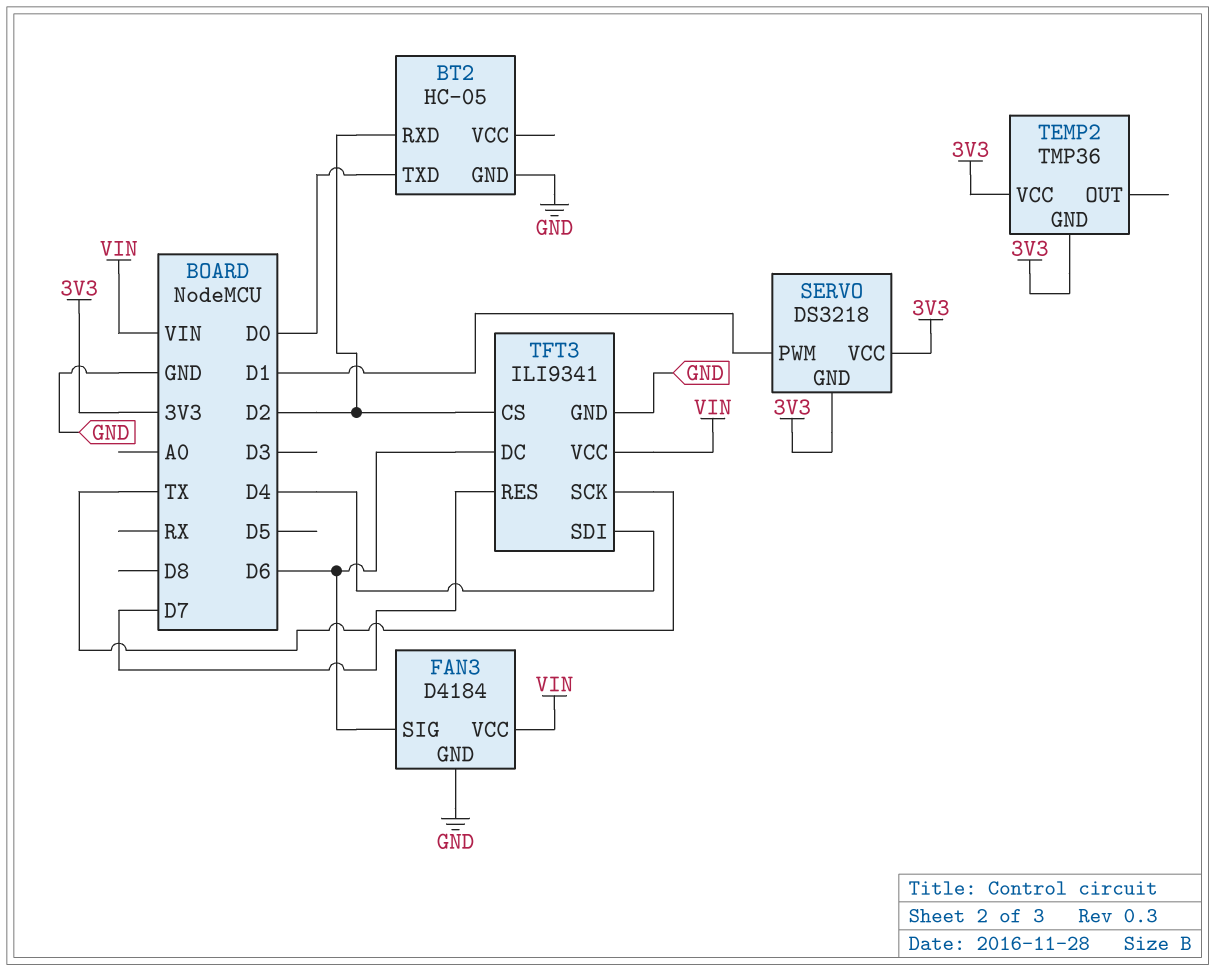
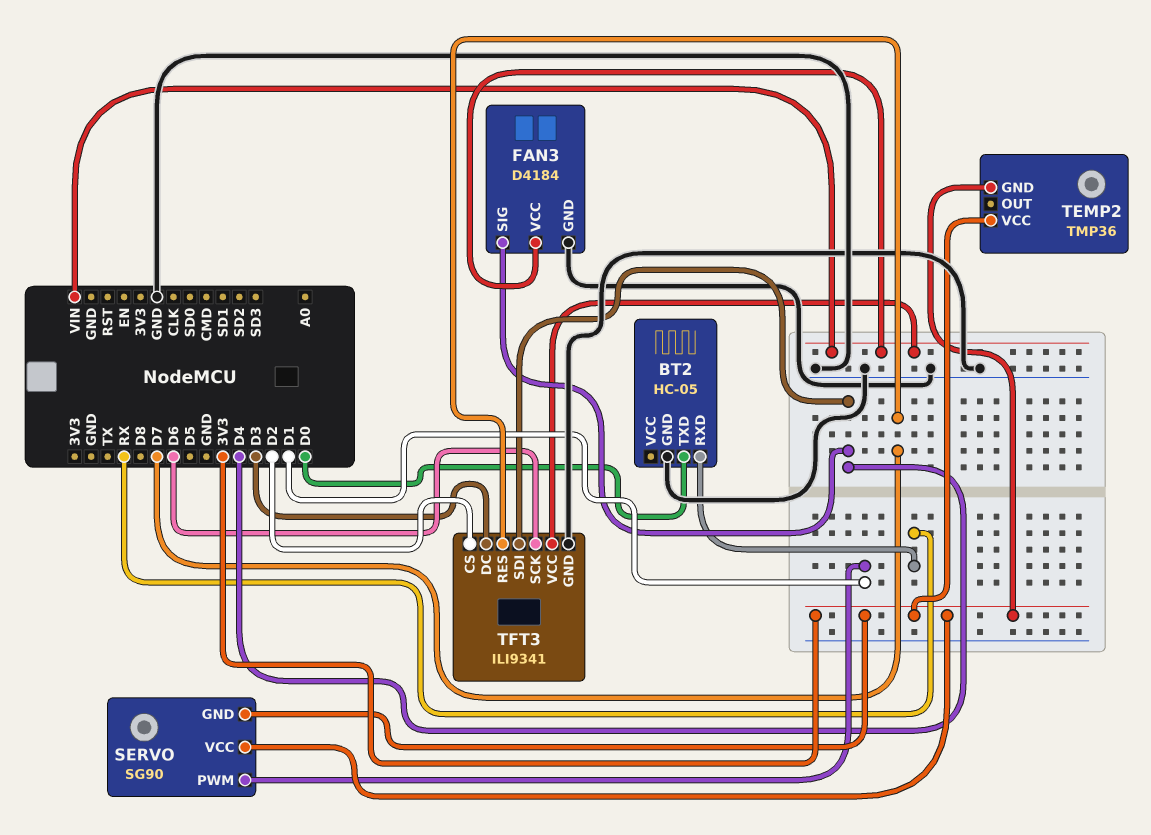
BT2 pin RXD: D2 -> RX
FAN3 pin SIG: D6 -> D4
SERVO: DS3218 -> SG90
TFT3 pin DC: D6 -> D3
TFT3 pin SCK: TX -> D6

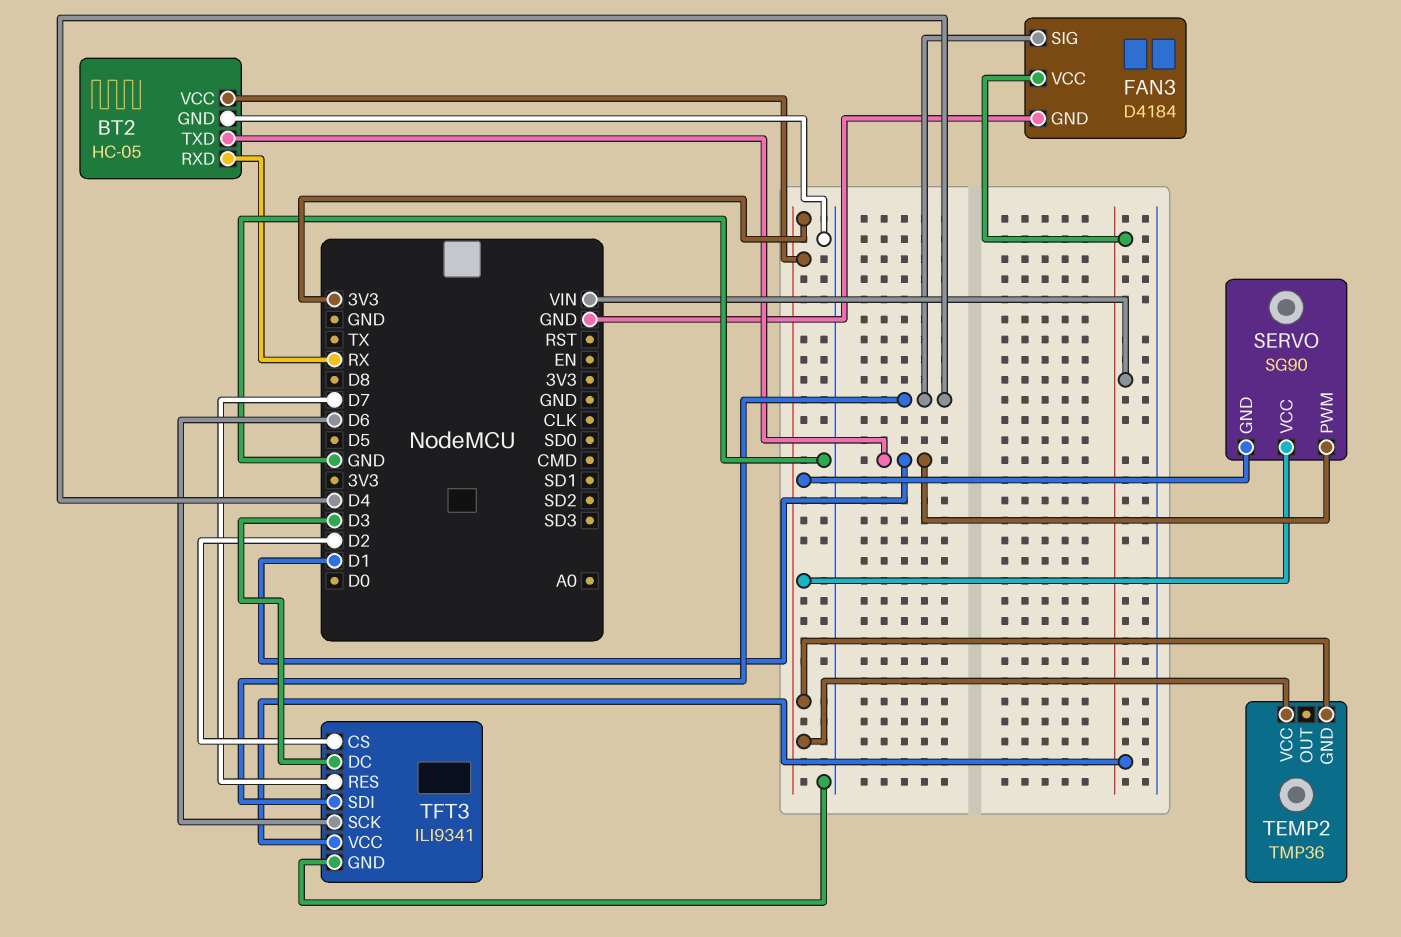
BT2 pin TXD: D0 -> D1
BT2 pin VCC: none -> 3V3

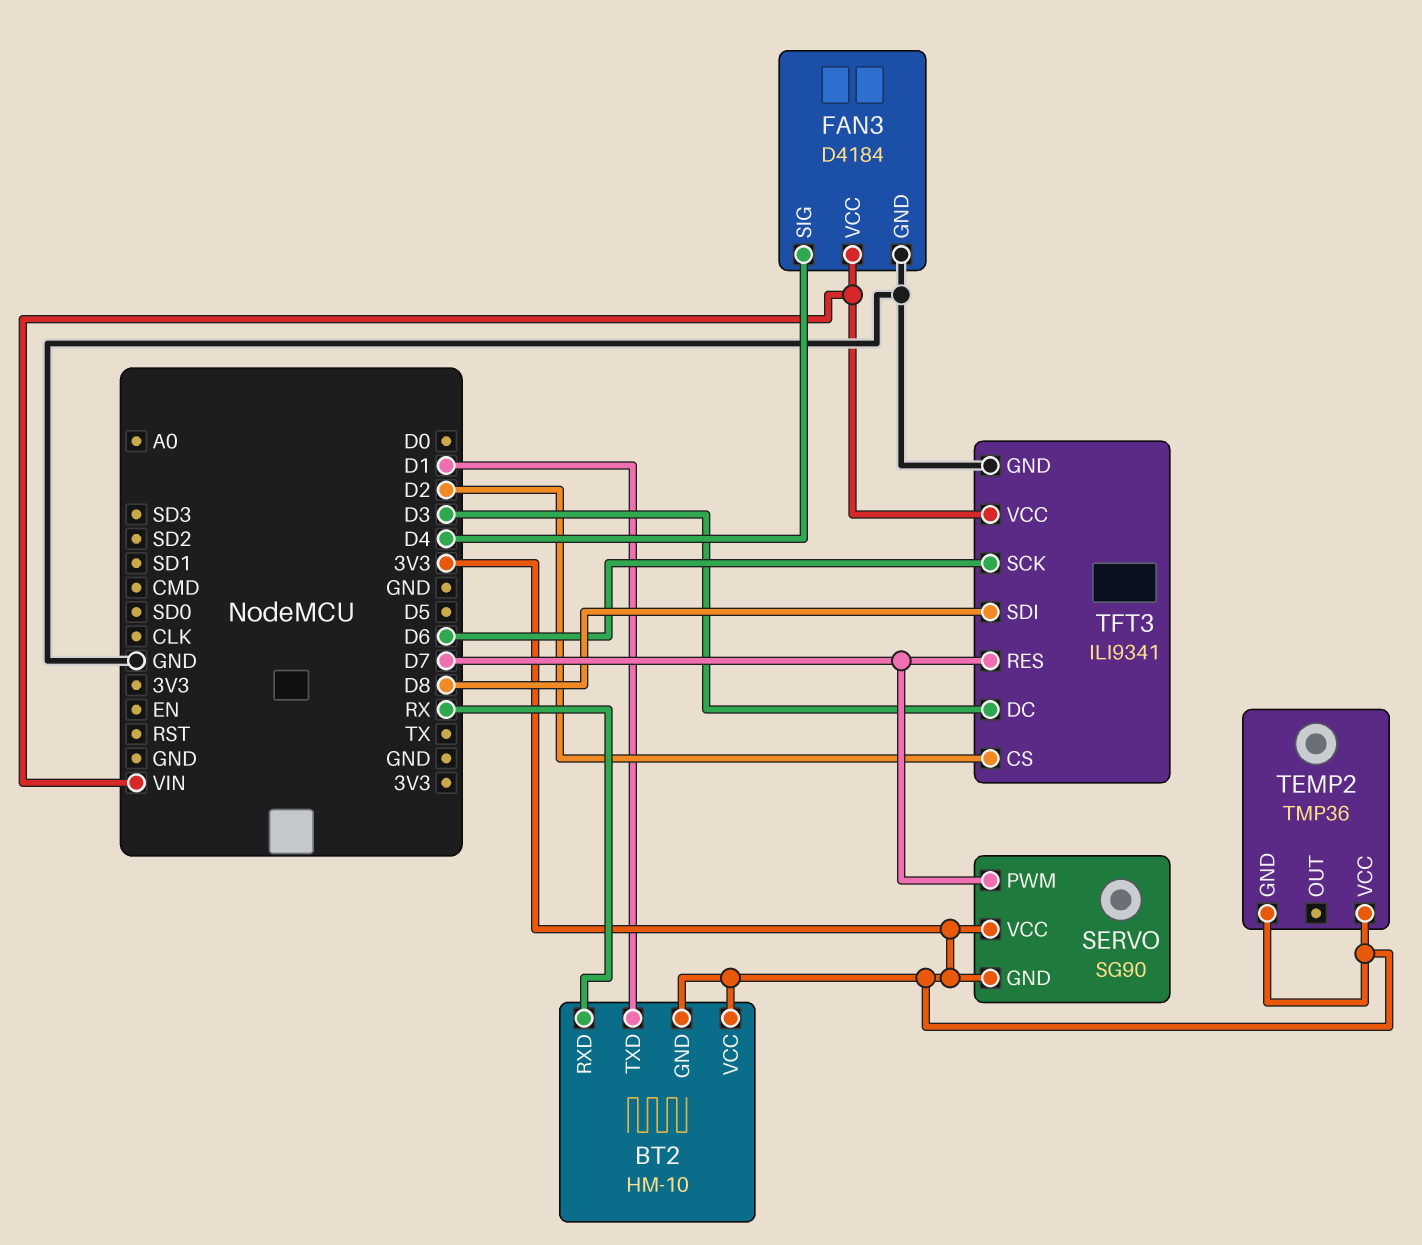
BT2: HC-05 -> HM-10
BT2 pin GND: GND -> 3V3
SERVO pin PWM: D1 -> D7
TFT3 pin SDI: D4 -> D8

